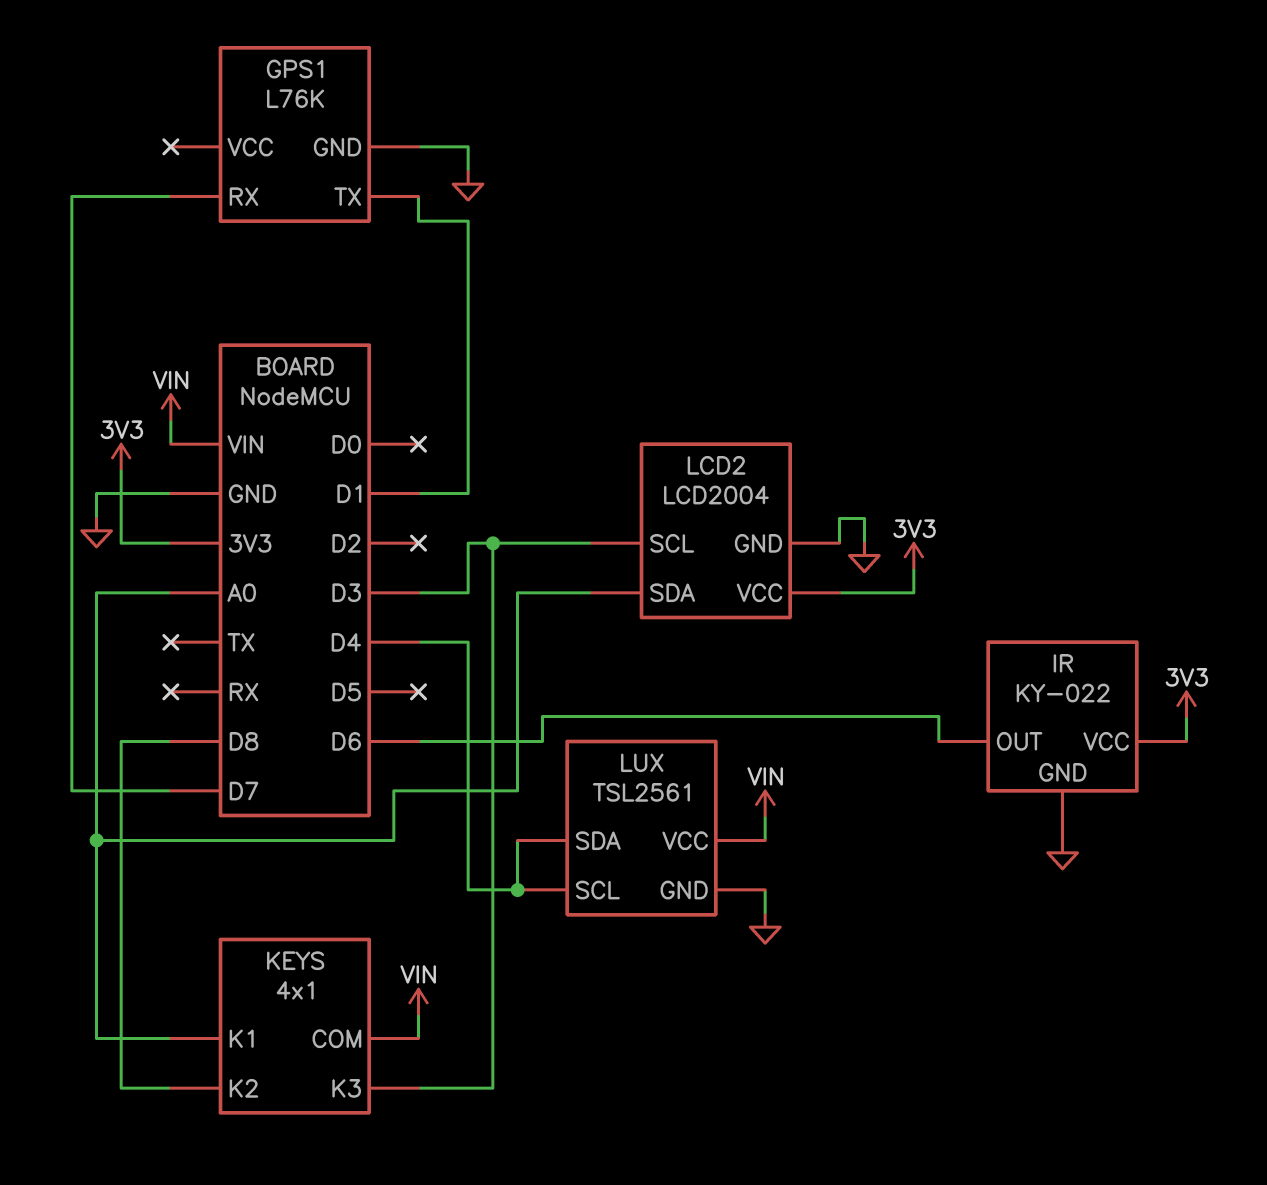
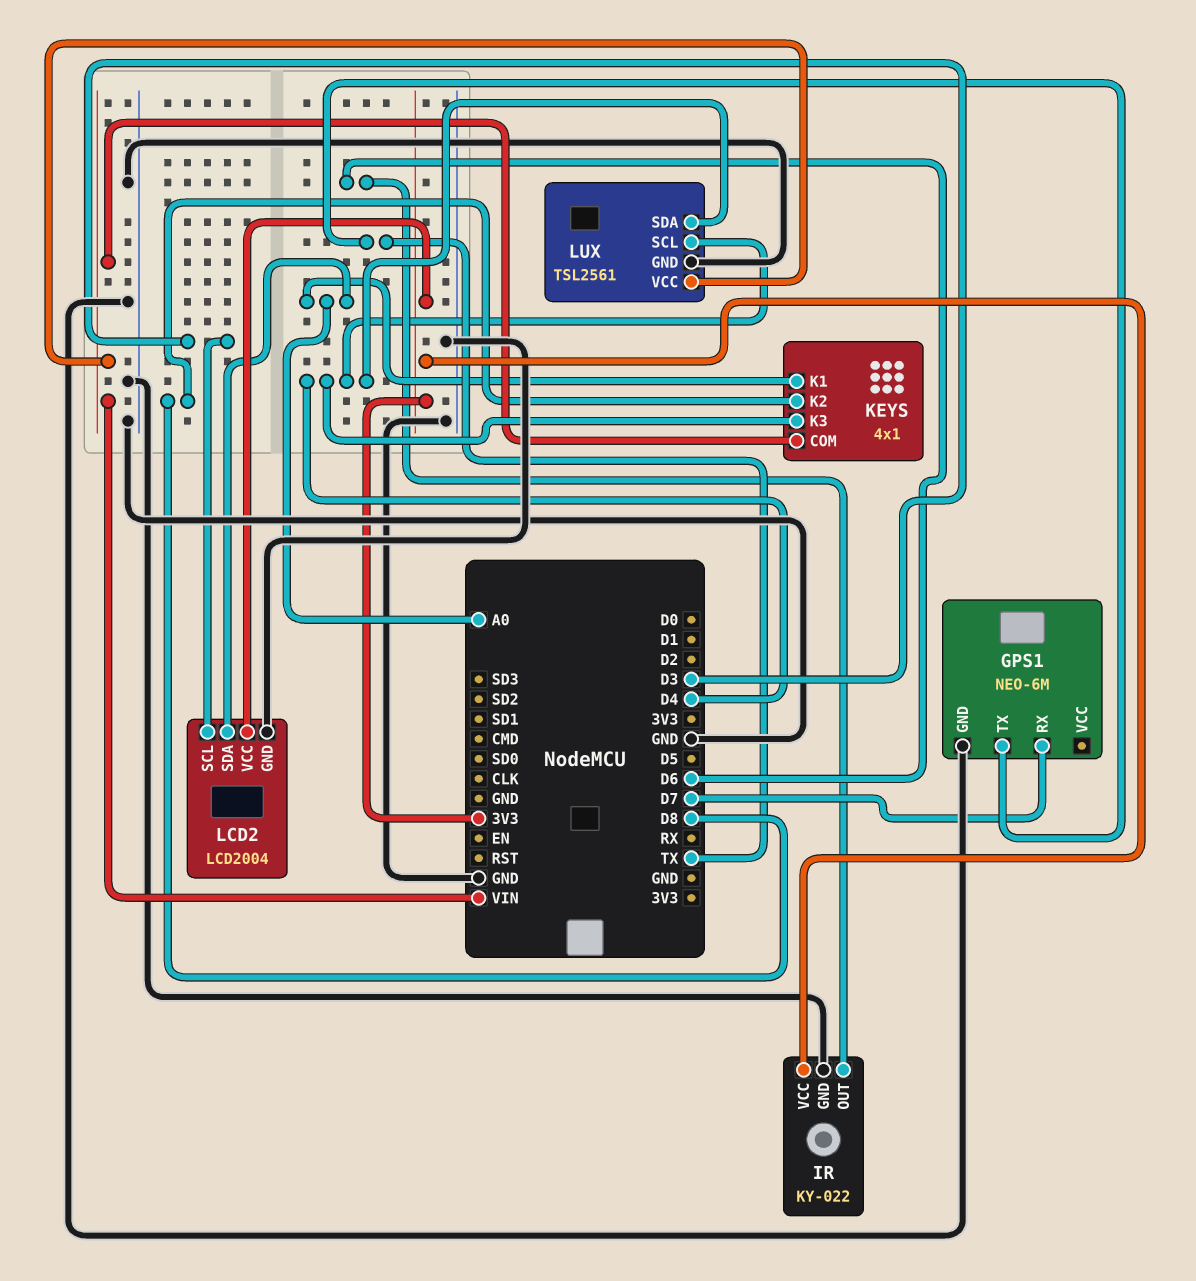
GPS1: L76K -> NEO-6M
GPS1 pin TX: D1 -> TX
KEYS pin K3: D3 -> D4

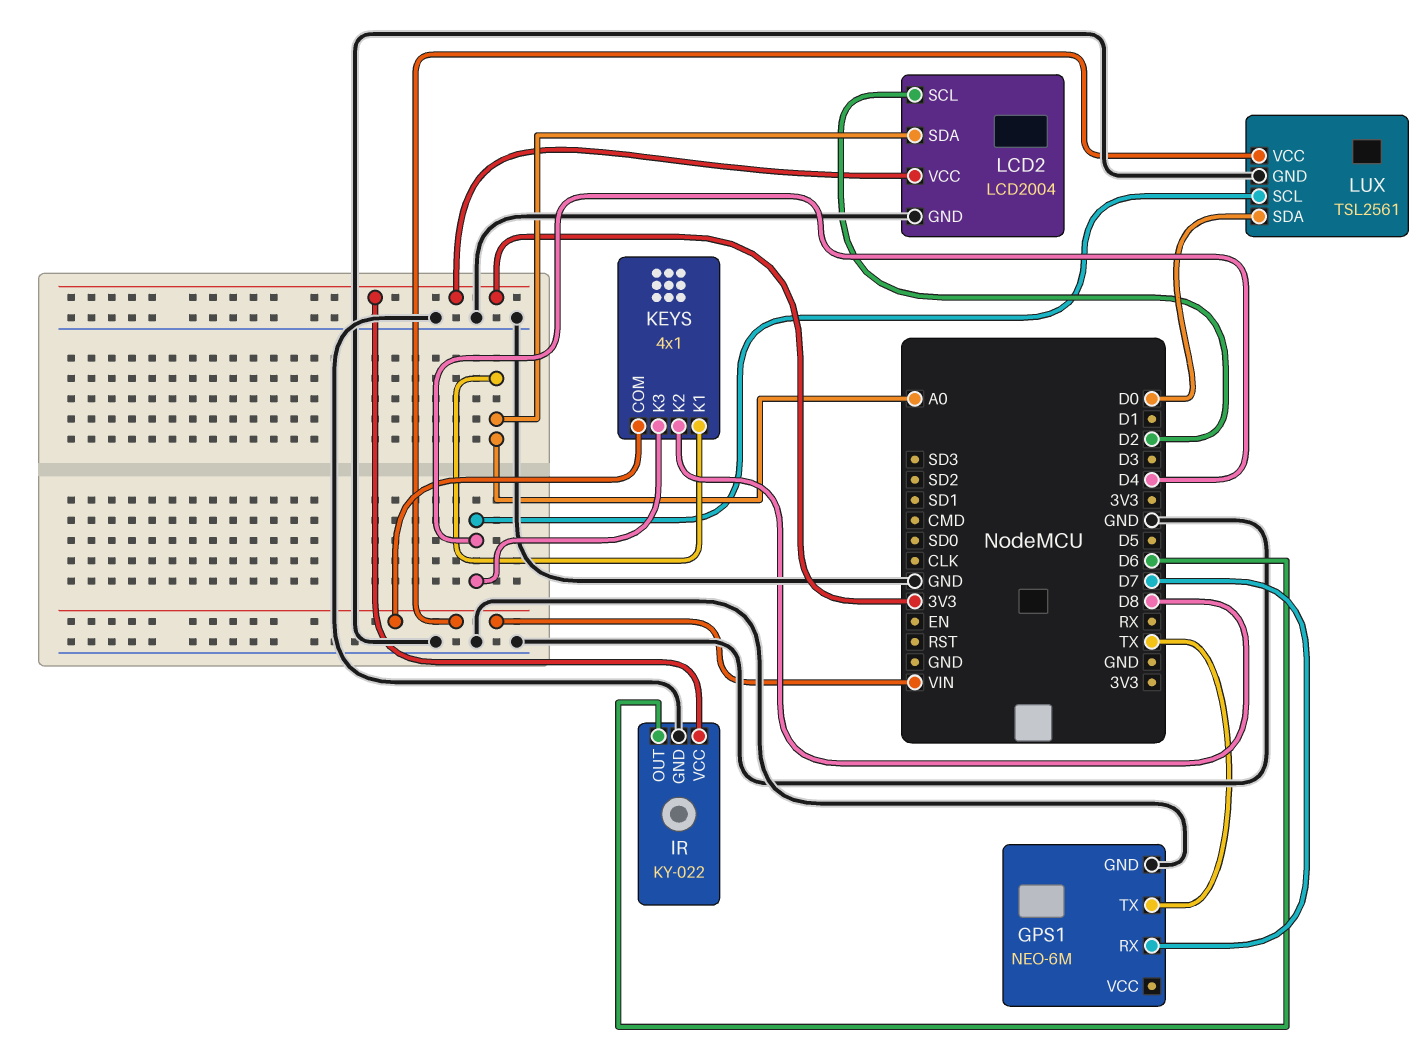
LCD2 pin SCL: D3 -> D2
LUX pin SDA: D4 -> D0

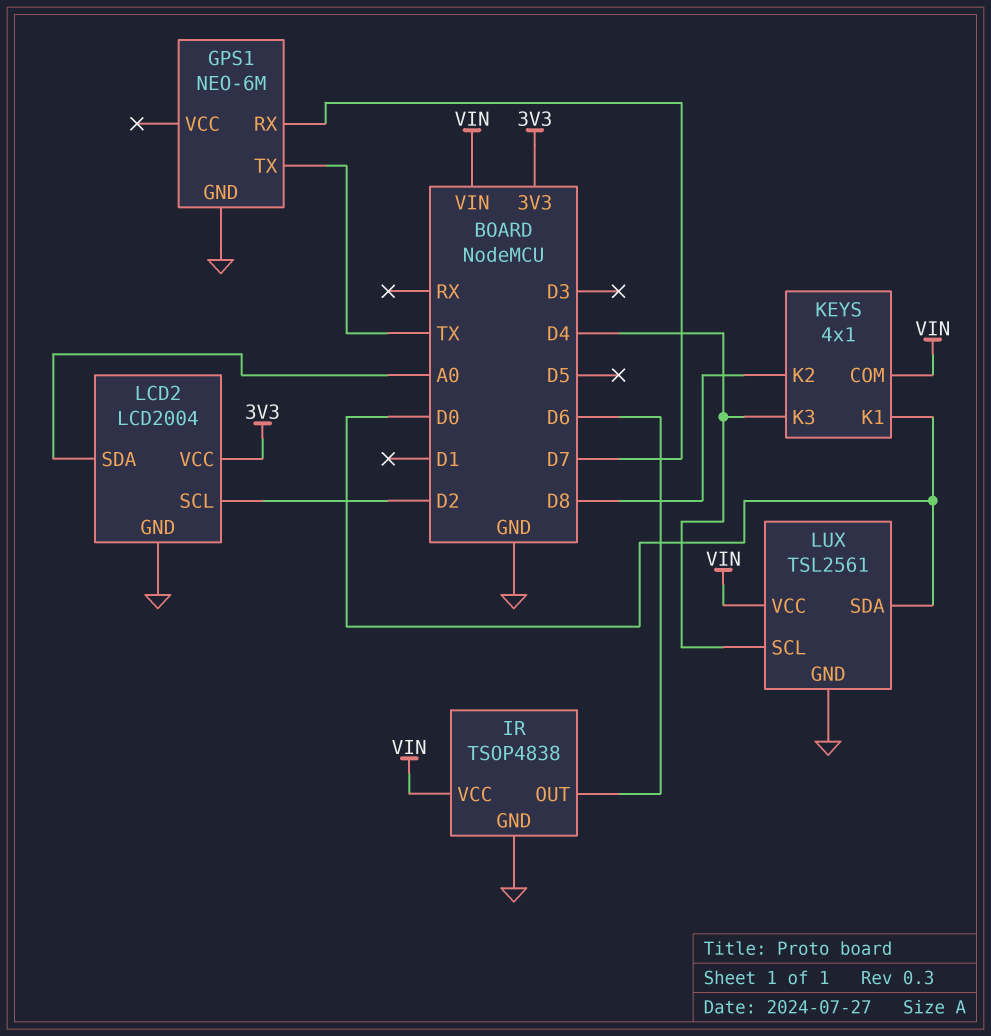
IR: KY-022 -> TSOP4838
IR pin VCC: 3V3 -> VIN
KEYS pin K1: A0 -> D0

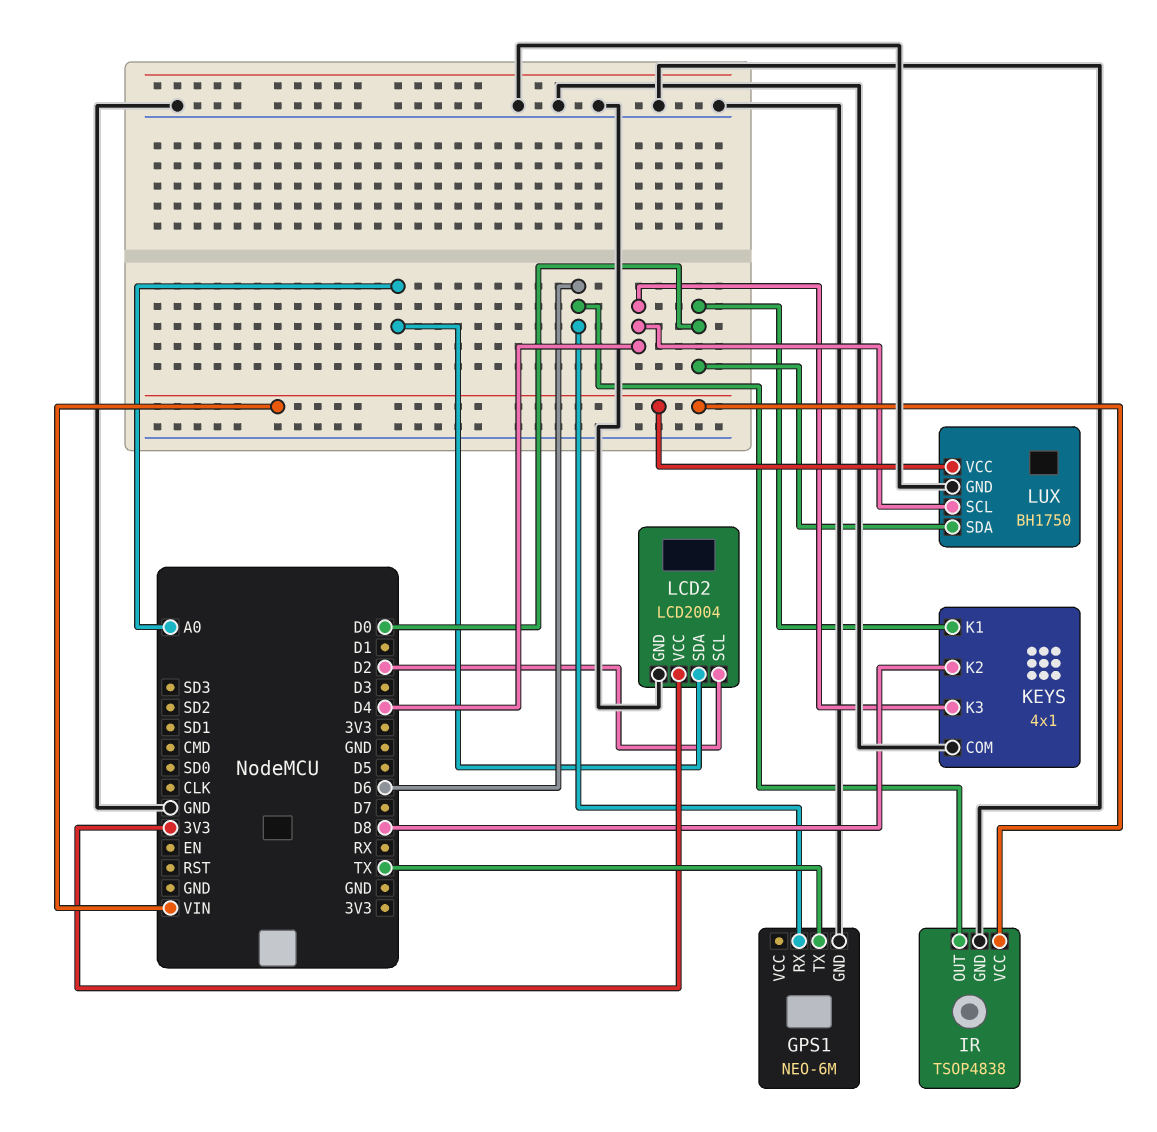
GPS1 pin RX: D7 -> D6
KEYS pin COM: VIN -> GND
LUX: TSL2561 -> BH1750

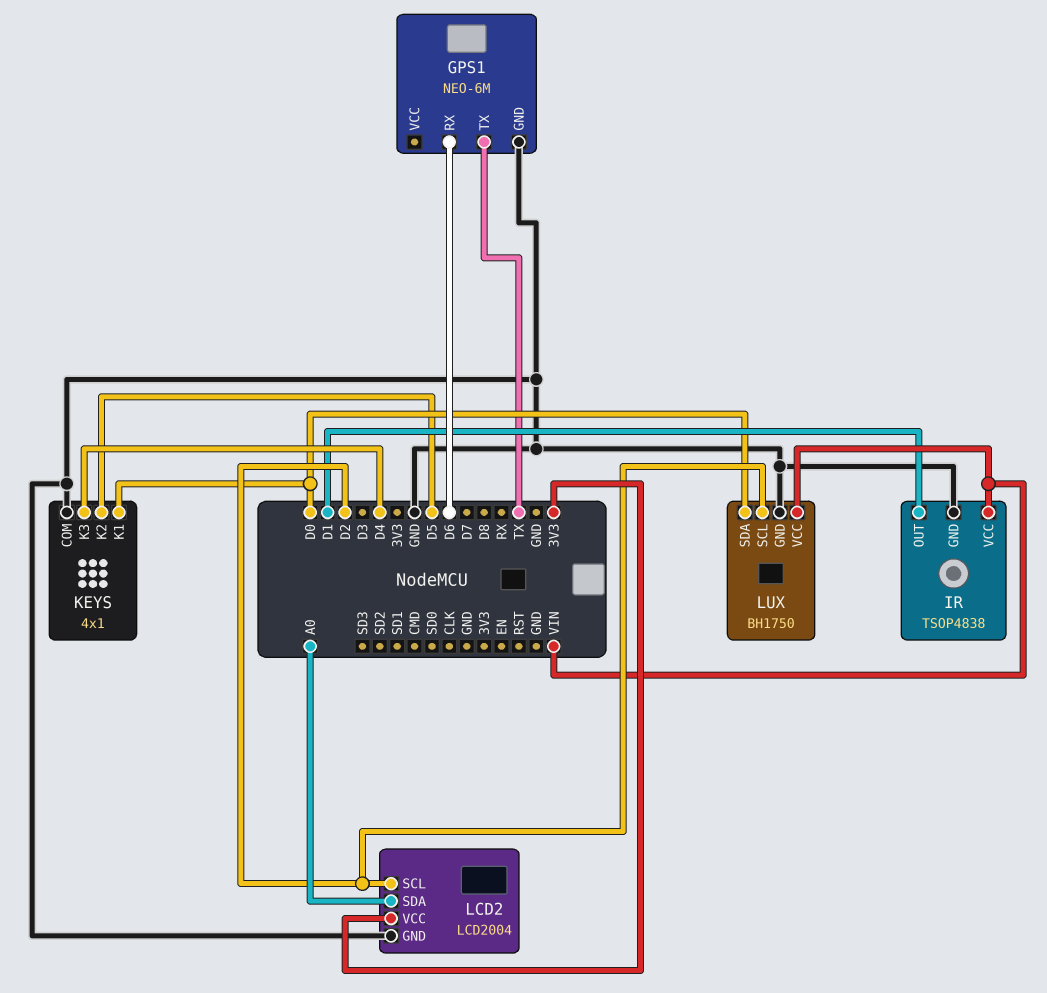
IR pin OUT: D6 -> D1
KEYS pin K2: D8 -> D5
LUX pin SCL: D4 -> D2

